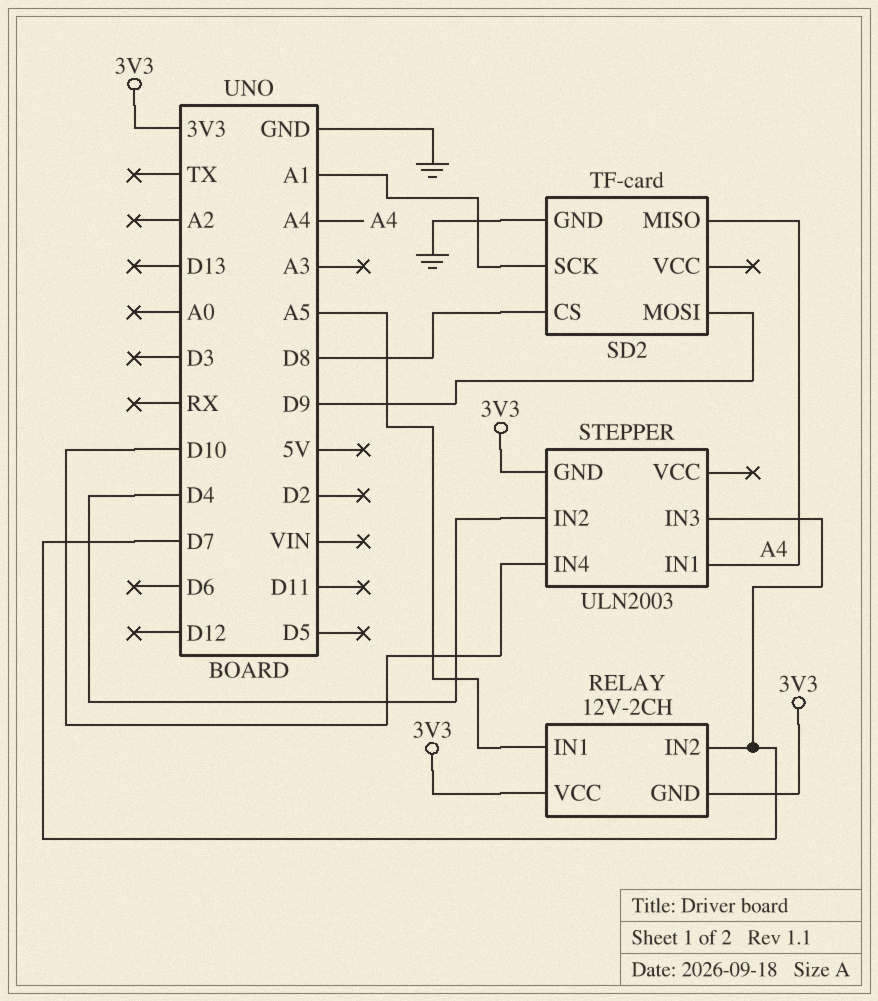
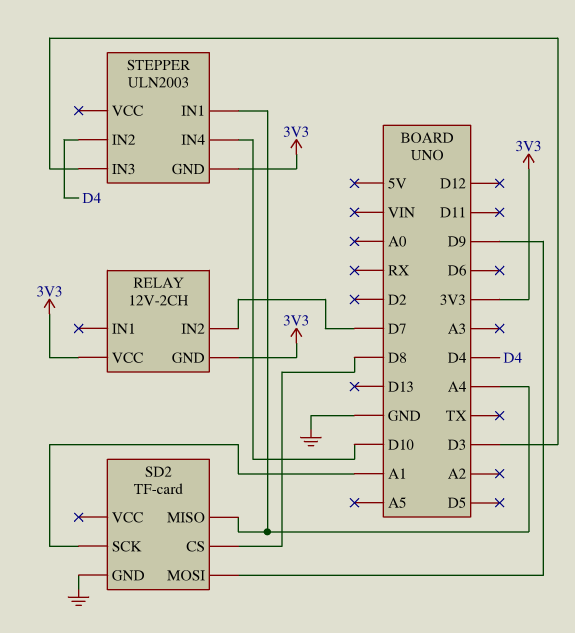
RELAY pin IN1: A5 -> none
STEPPER pin IN3: D7 -> D3

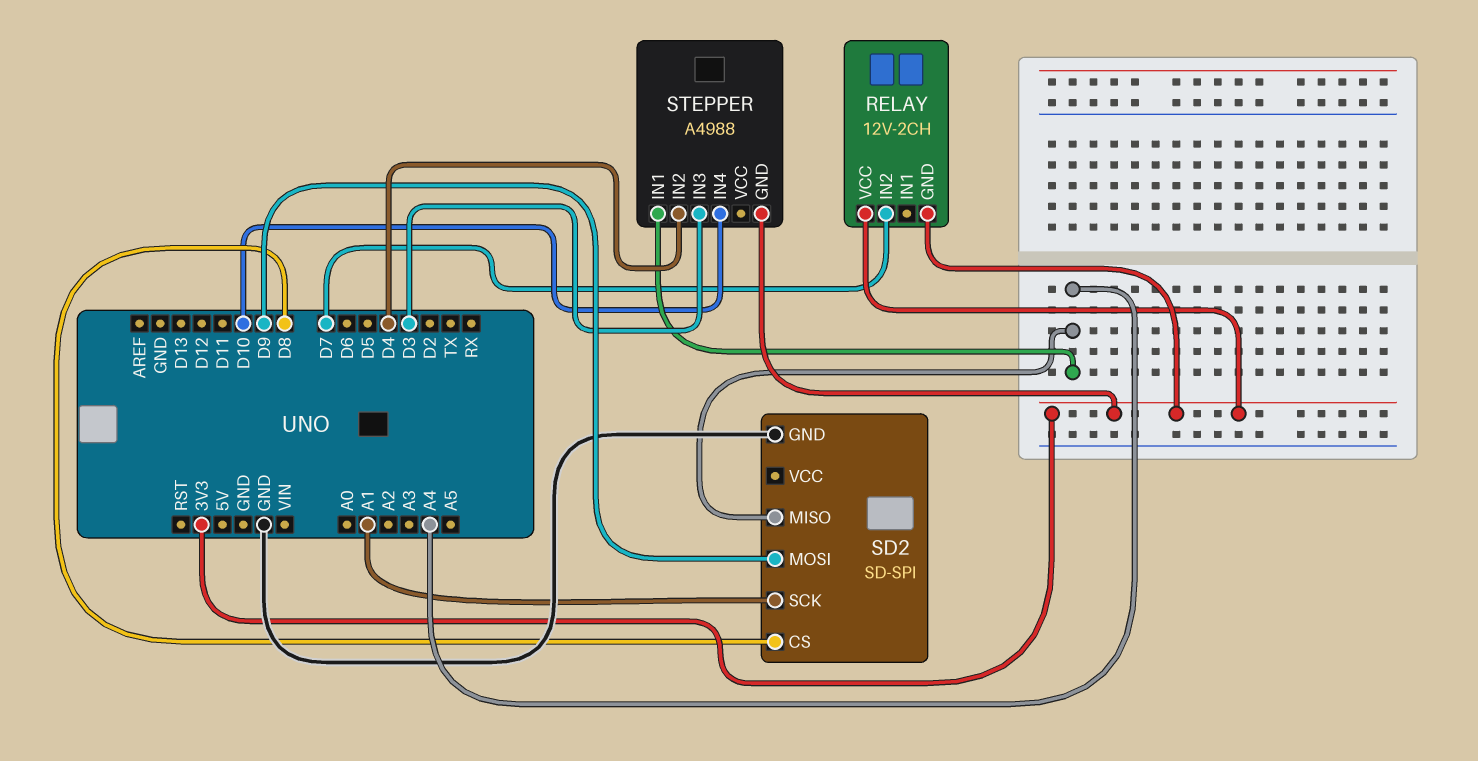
SD2: TF-card -> SD-SPI
STEPPER: ULN2003 -> A4988

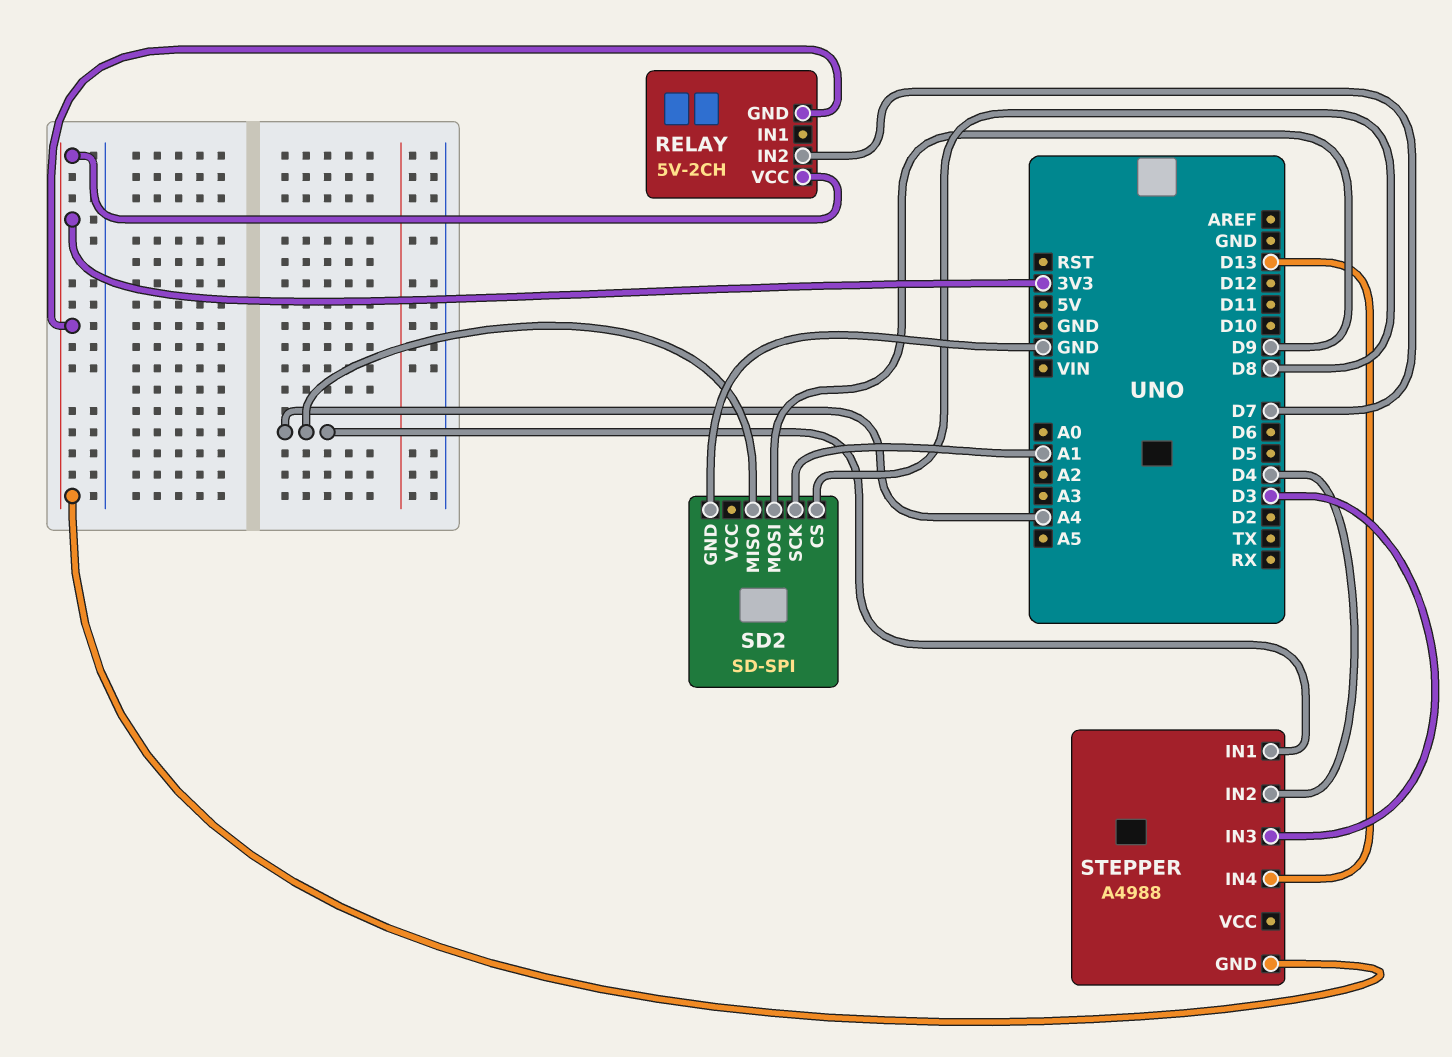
RELAY: 12V-2CH -> 5V-2CH
STEPPER pin IN4: D10 -> D13

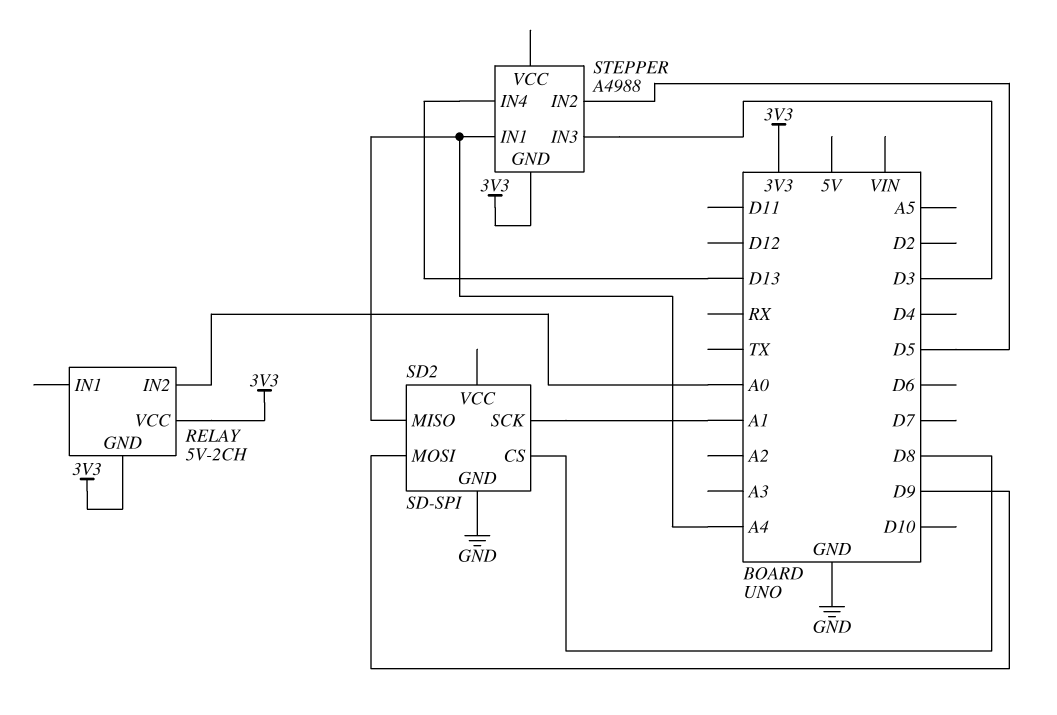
RELAY pin IN2: D7 -> A0
STEPPER pin IN2: D4 -> D5

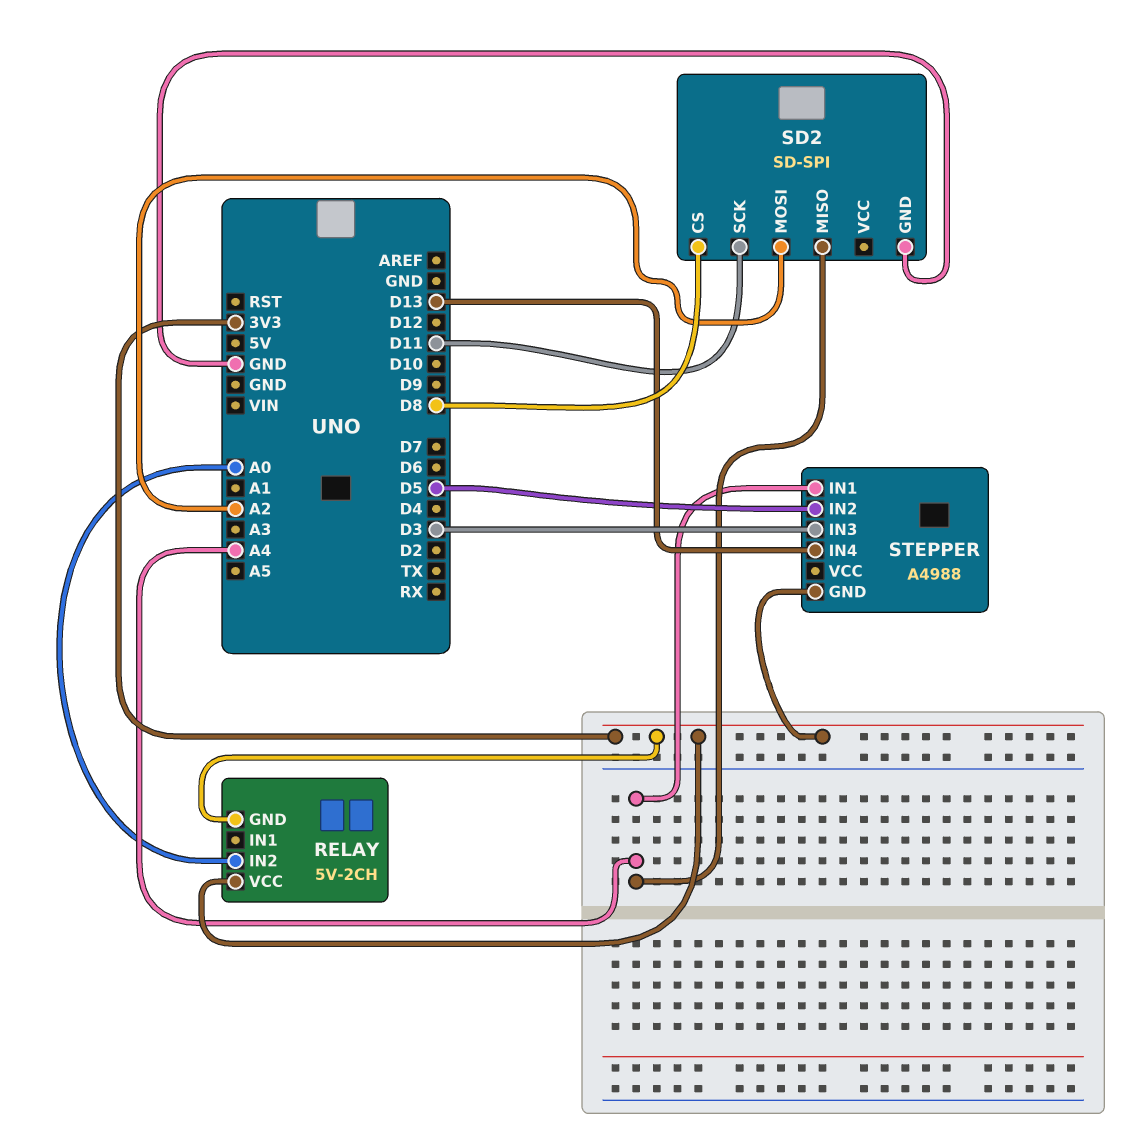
SD2 pin MOSI: D9 -> A2
SD2 pin SCK: A1 -> D11

